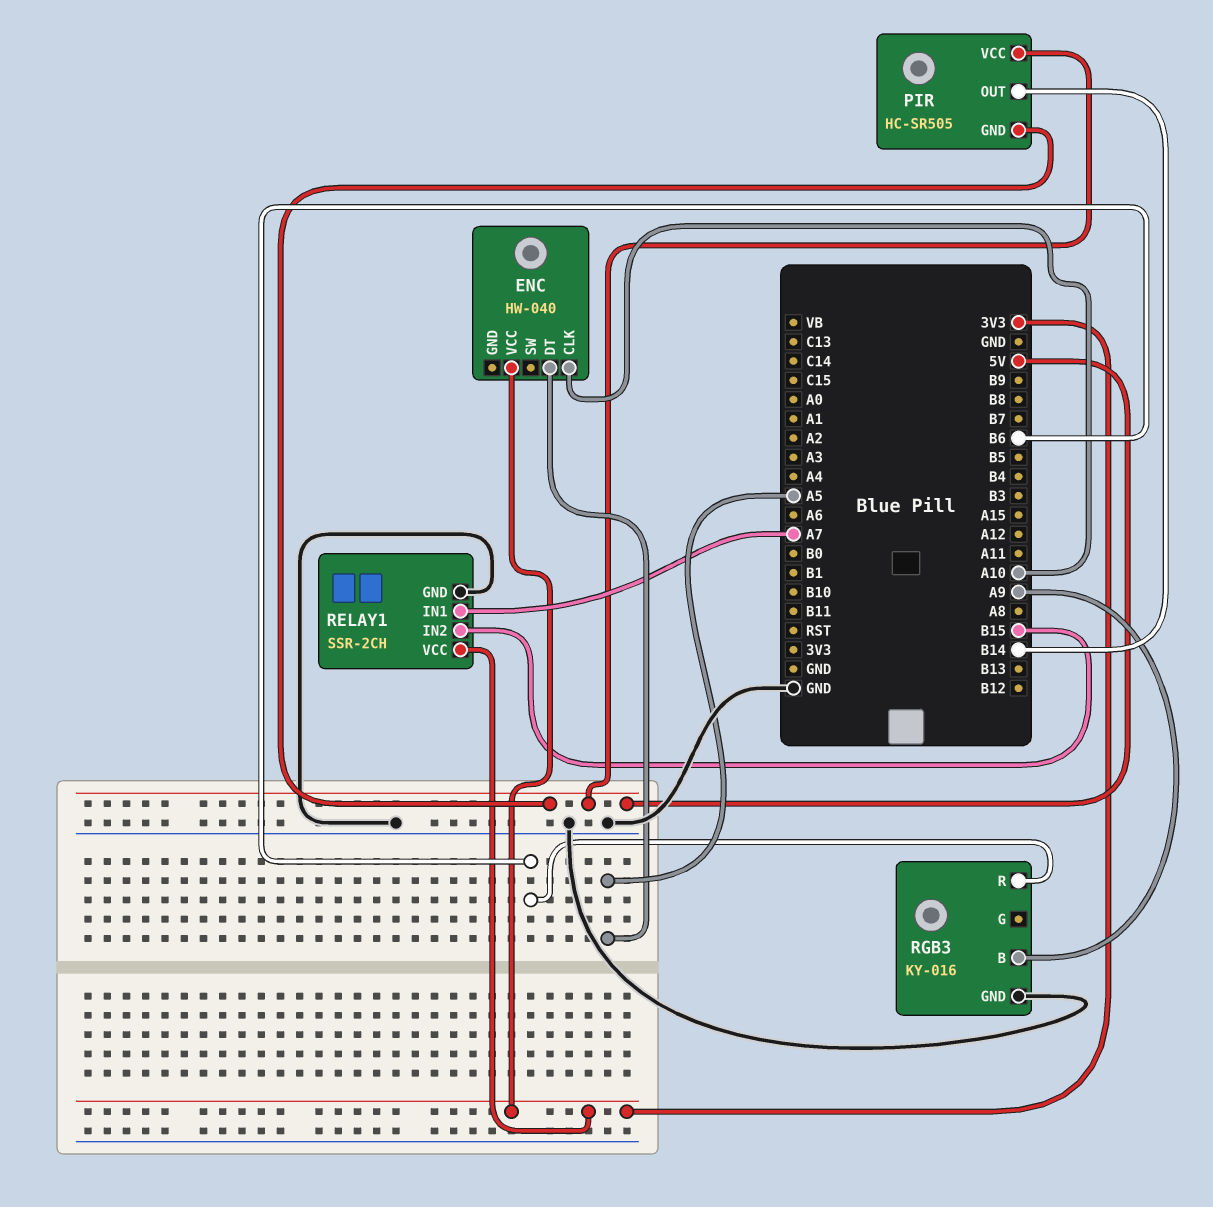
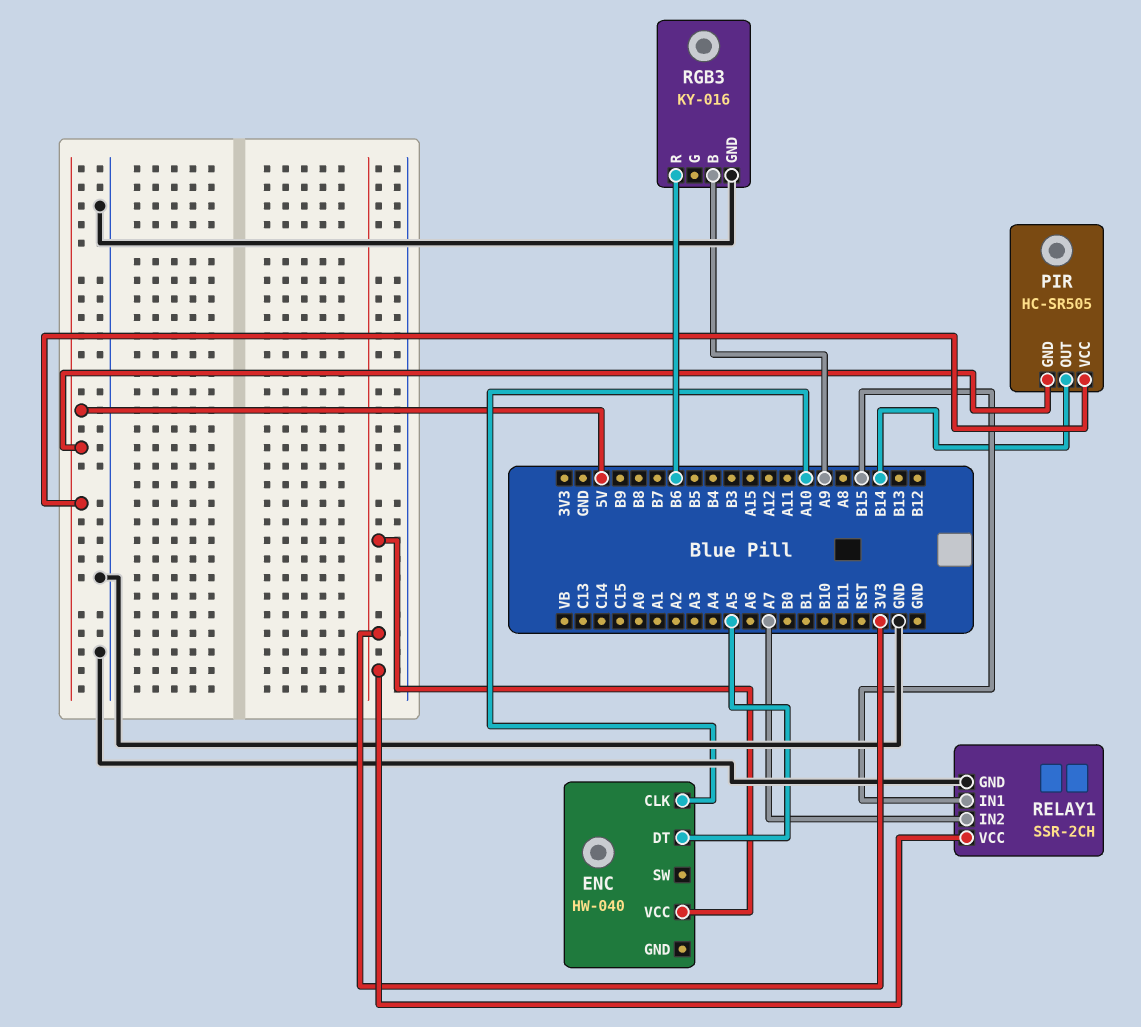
RELAY1 pin IN1: A7 -> B15
RELAY1 pin IN2: B15 -> A7

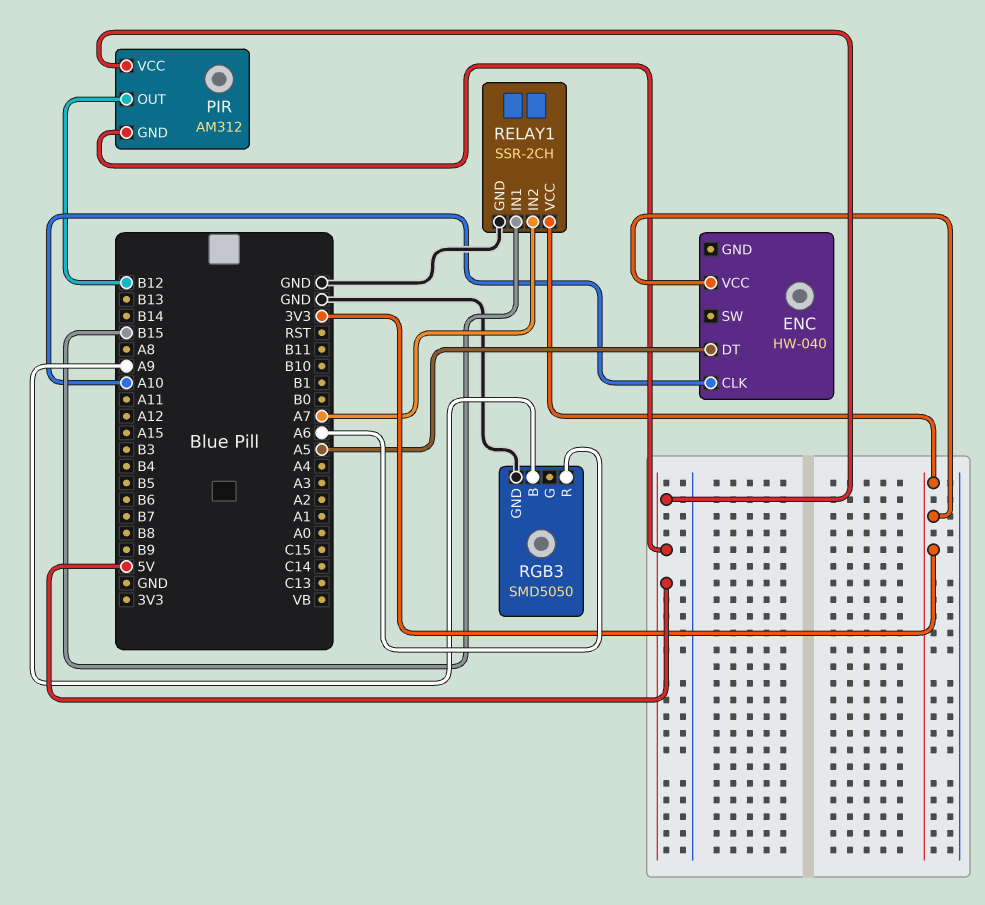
PIR: HC-SR505 -> AM312
PIR pin OUT: B14 -> B12
RGB3: KY-016 -> SMD5050
RGB3 pin R: B6 -> A6

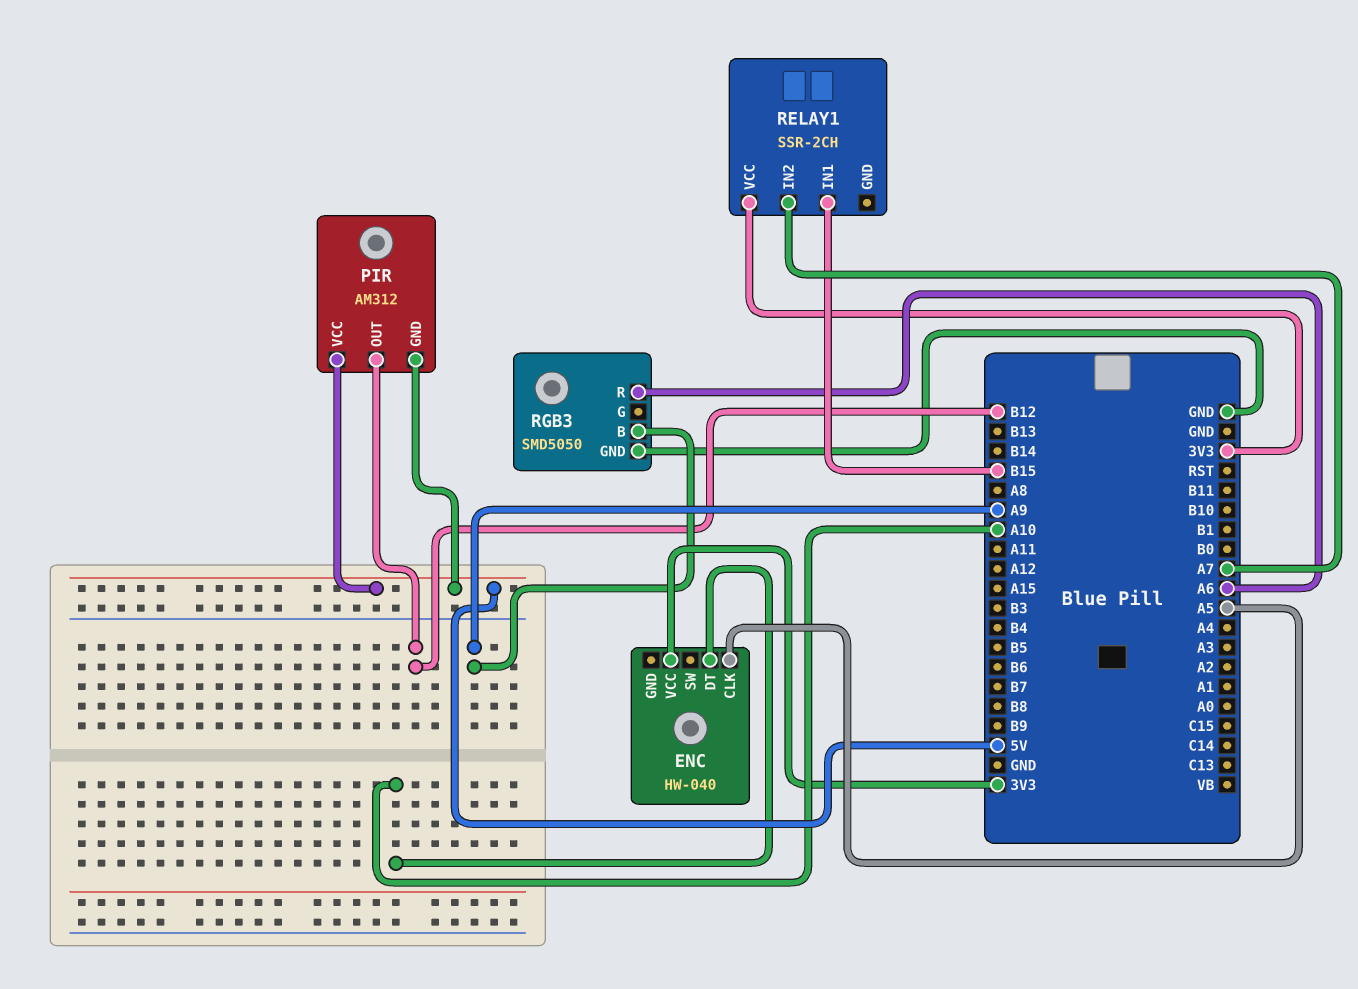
ENC pin CLK: A10 -> A5
ENC pin DT: A5 -> A10
RELAY1 pin GND: GND -> none

